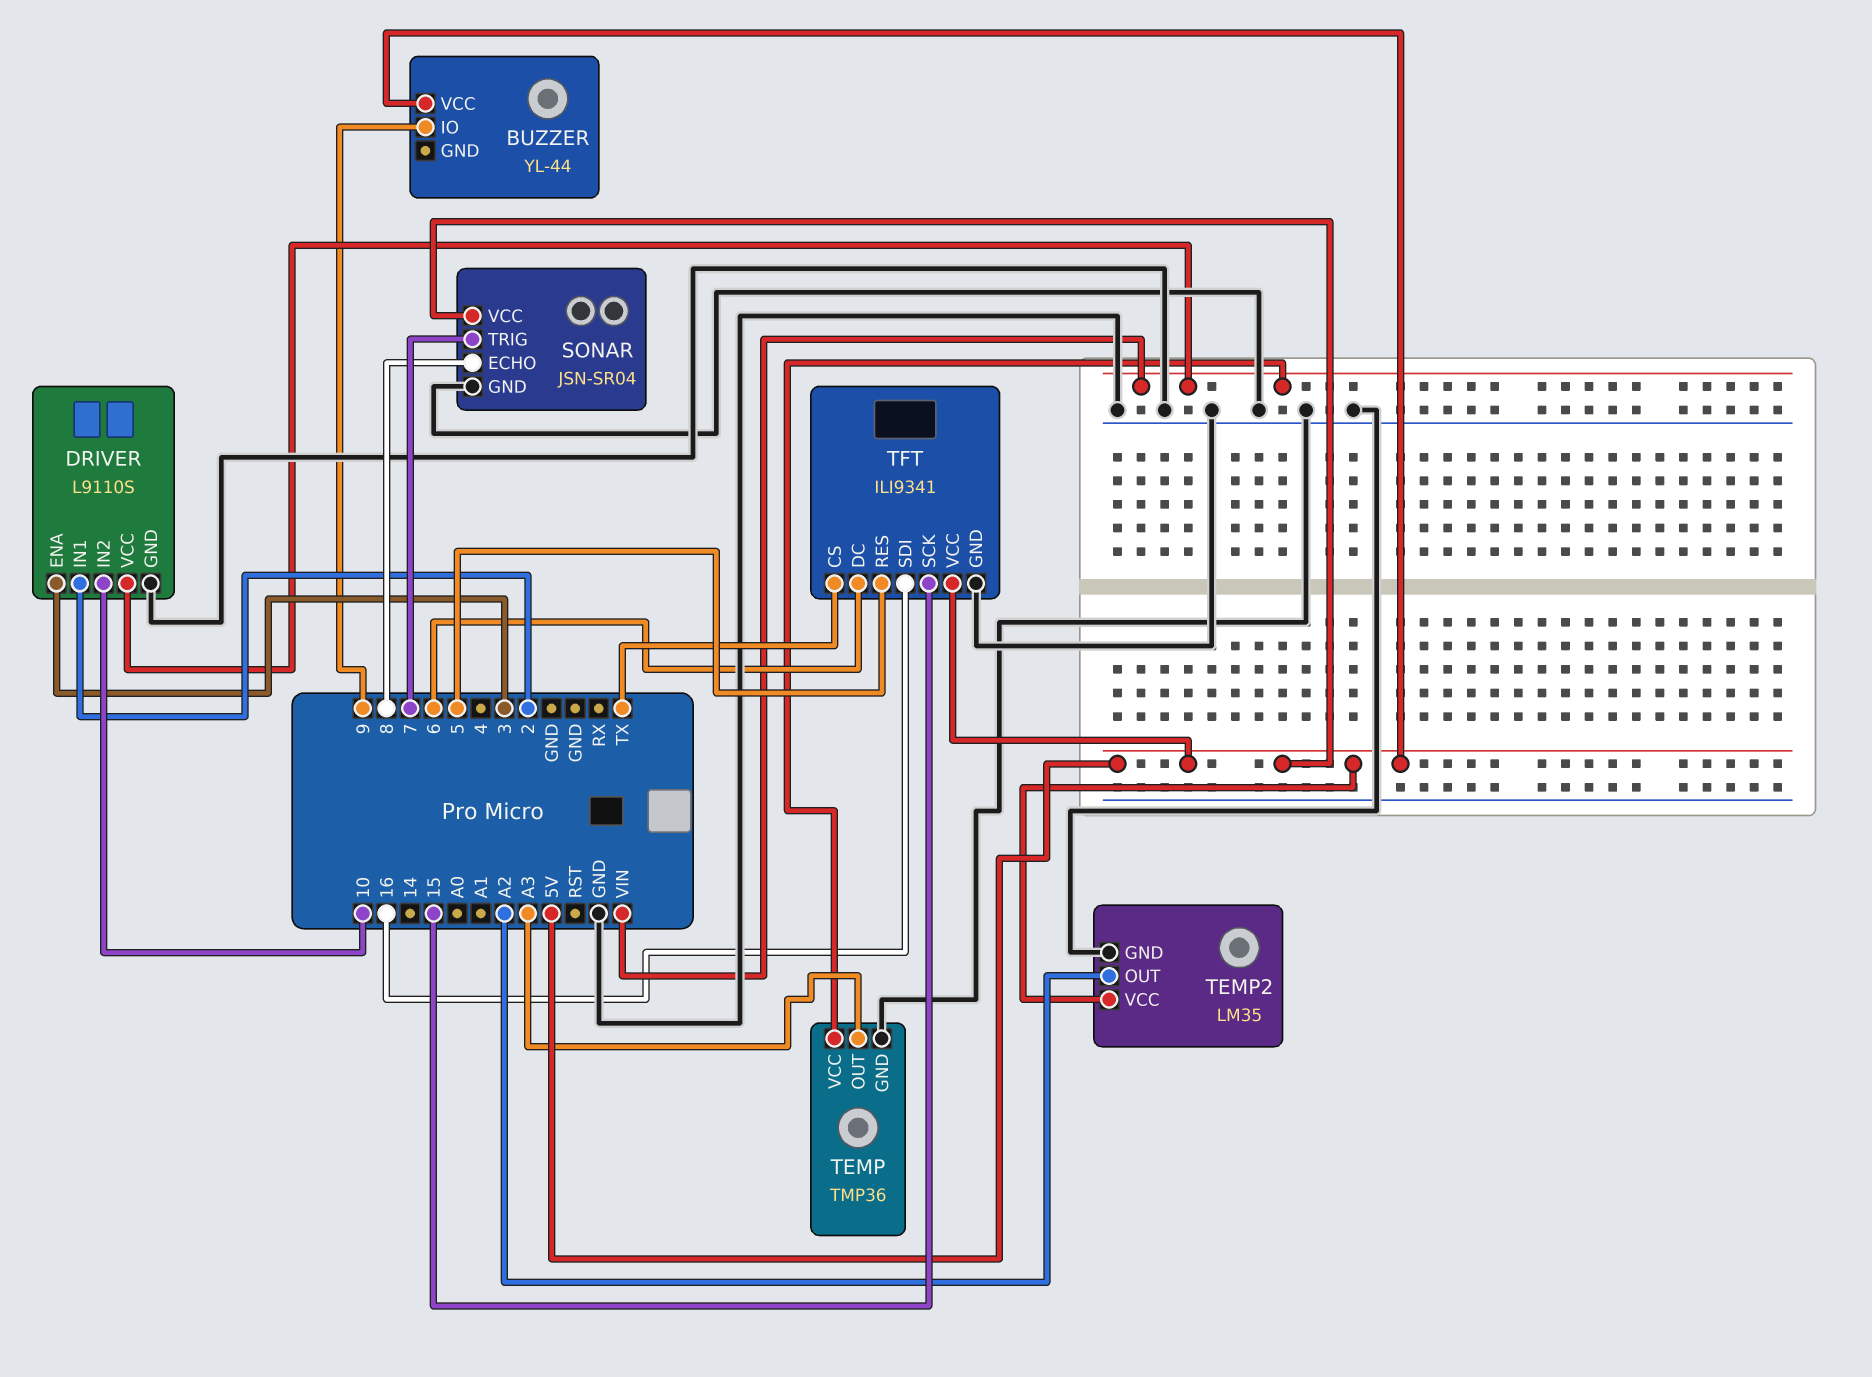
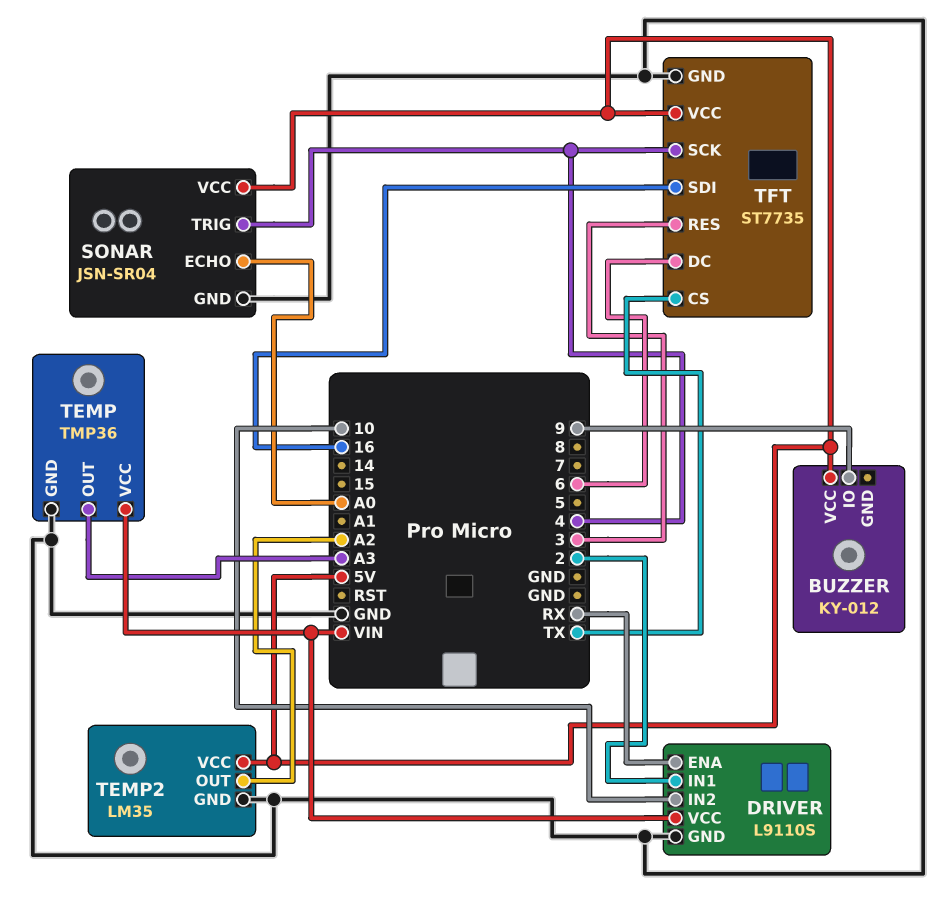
BUZZER: YL-44 -> KY-012
DRIVER pin ENA: 3 -> RX
SONAR pin ECHO: 8 -> A0
SONAR pin TRIG: 7 -> 4
TFT: ILI9341 -> ST7735
TFT pin RES: 5 -> 3
TFT pin SCK: 15 -> 4

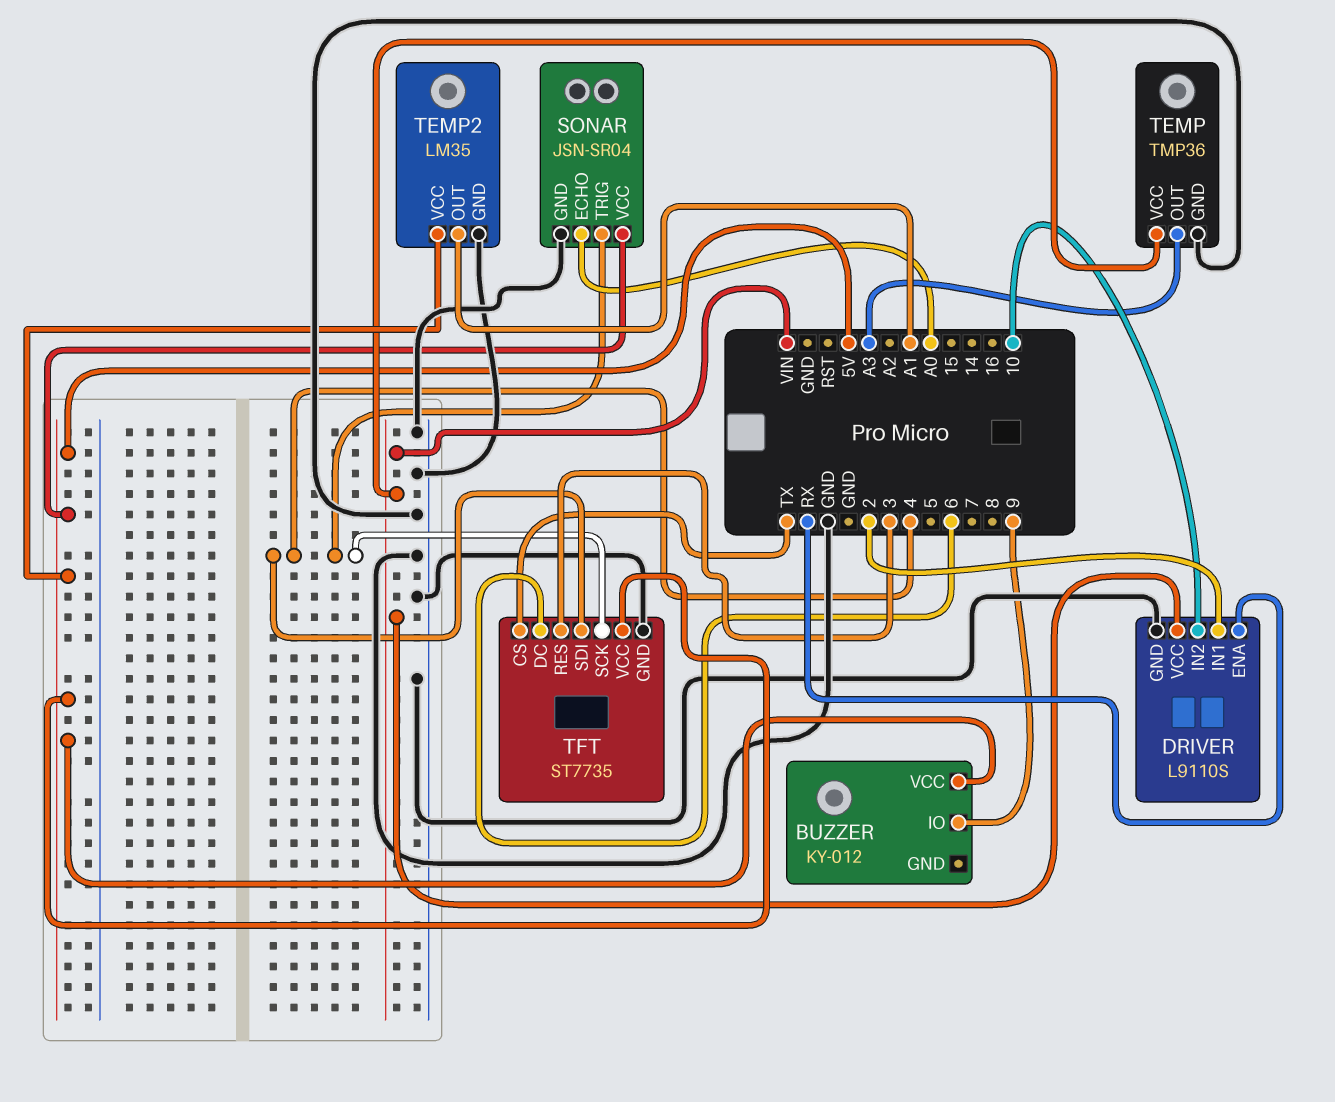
TEMP2 pin OUT: A2 -> A1
TFT pin SDI: 16 -> 4

